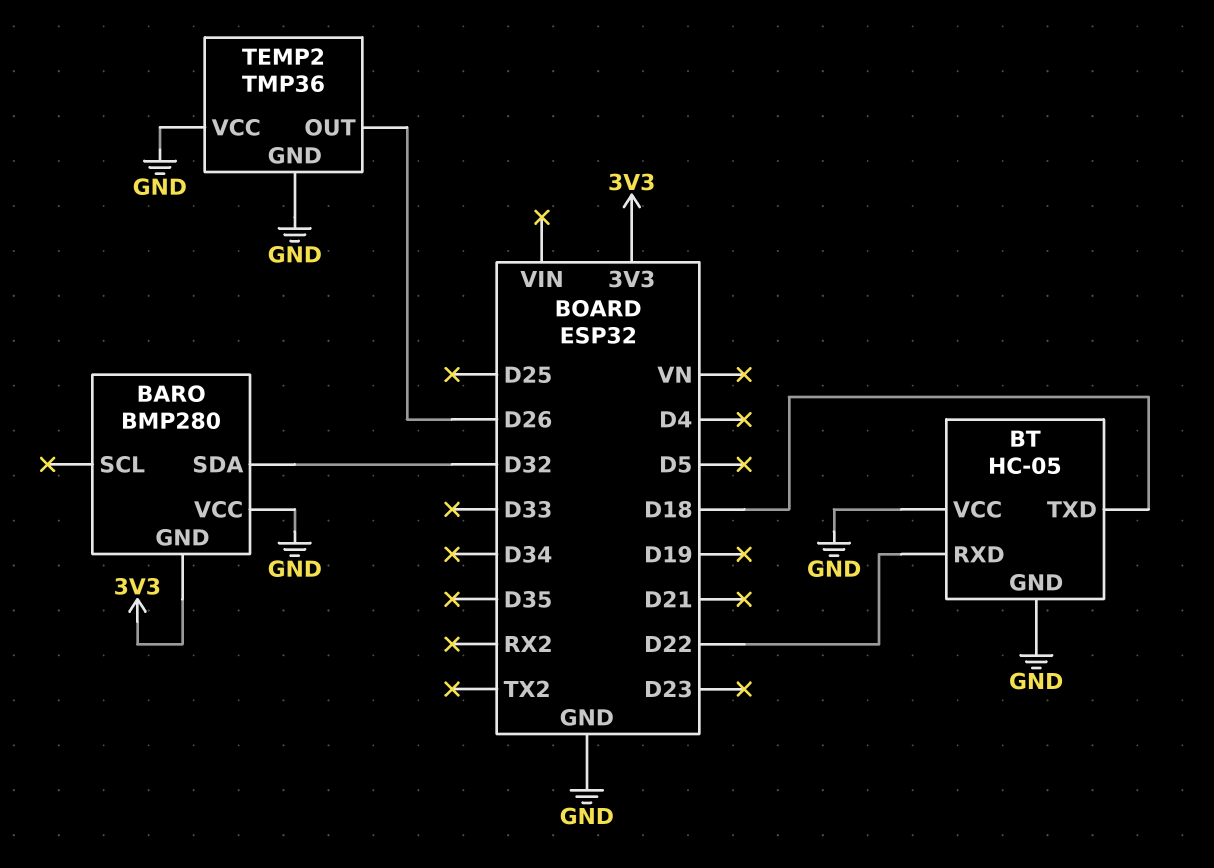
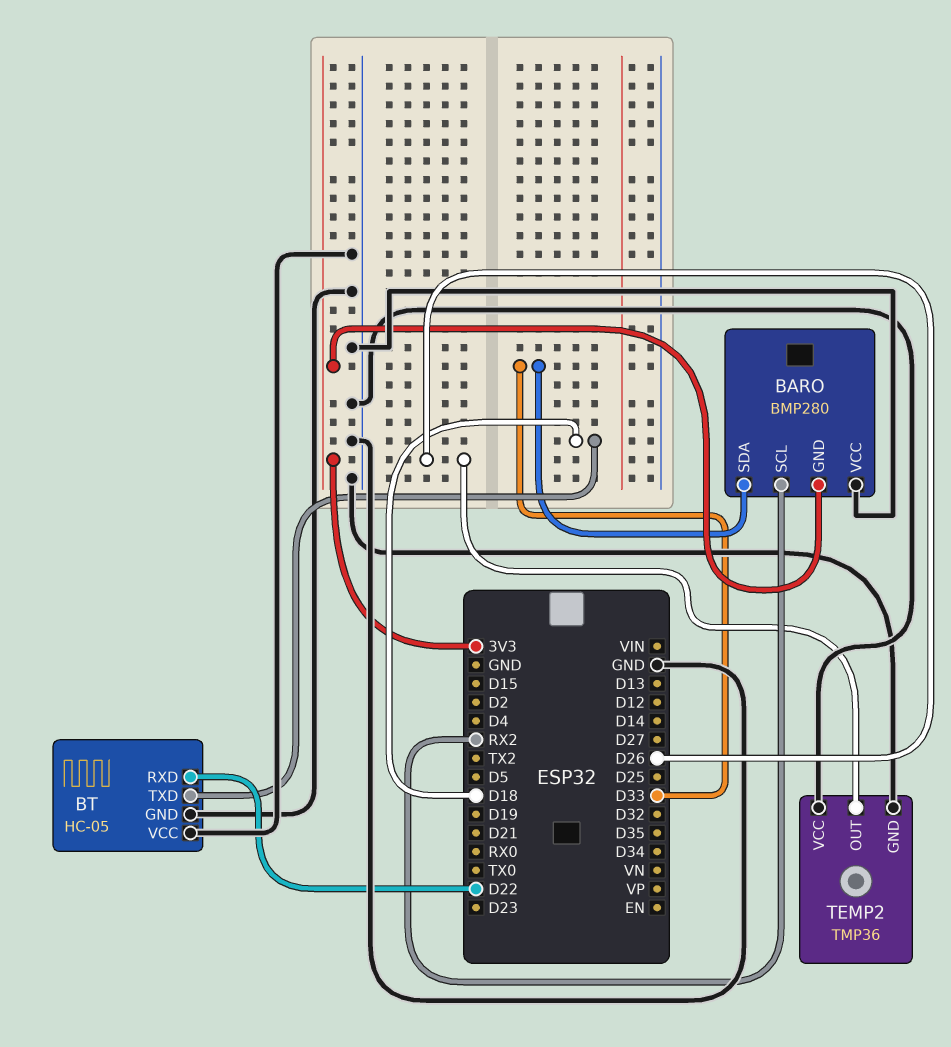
BARO pin SCL: none -> RX2
BARO pin SDA: D32 -> D33

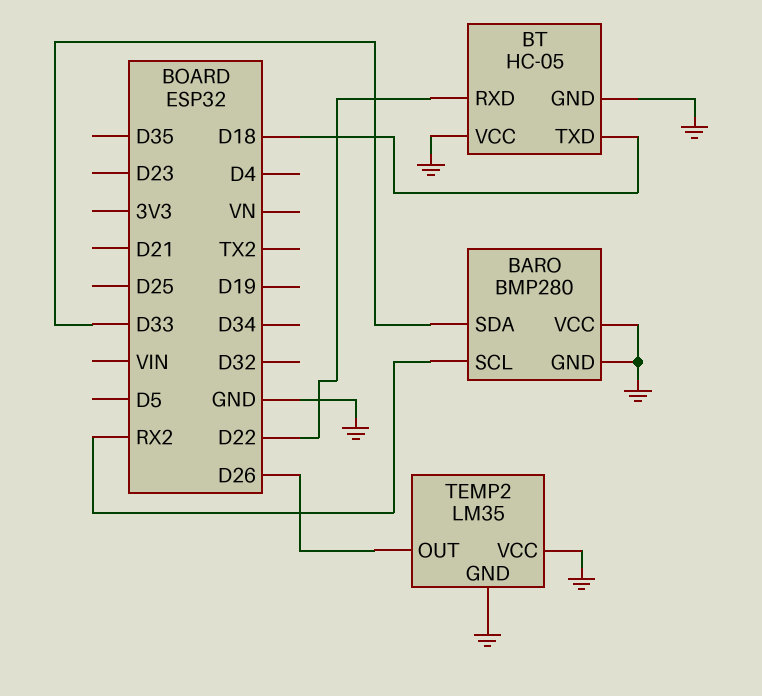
BARO pin GND: 3V3 -> GND
TEMP2: TMP36 -> LM35

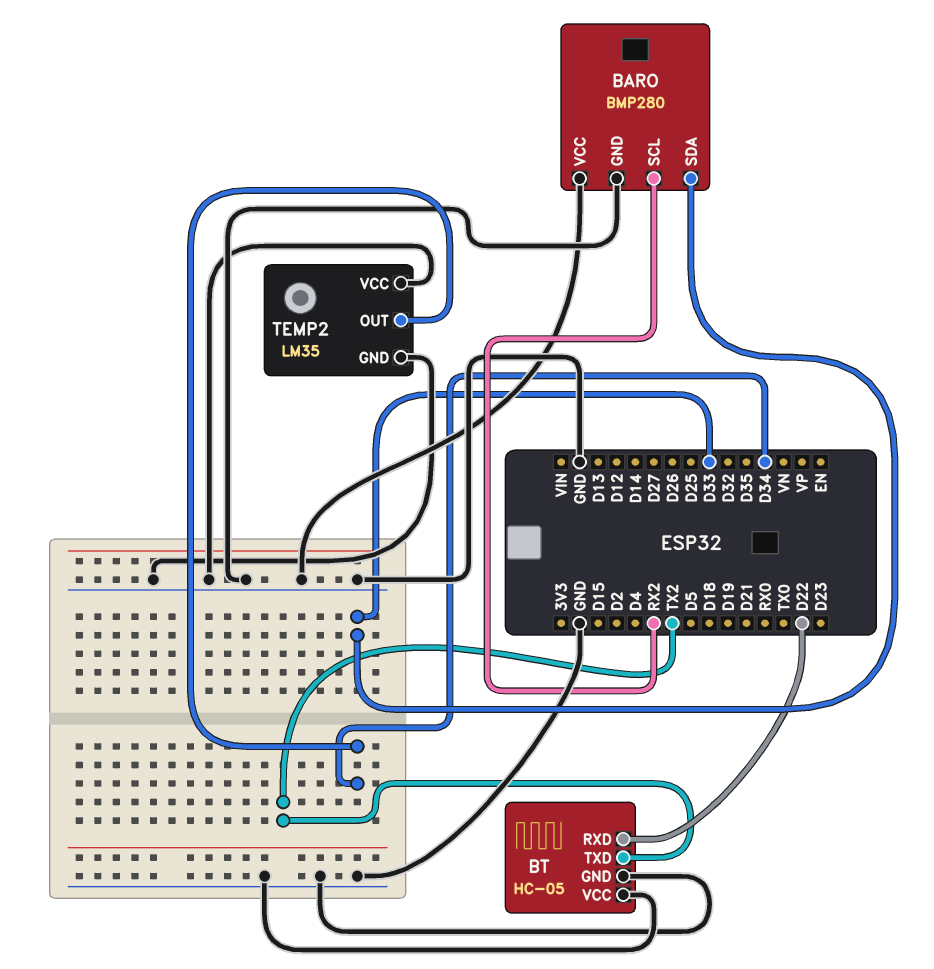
BT pin TXD: D18 -> TX2
TEMP2 pin OUT: D26 -> D34

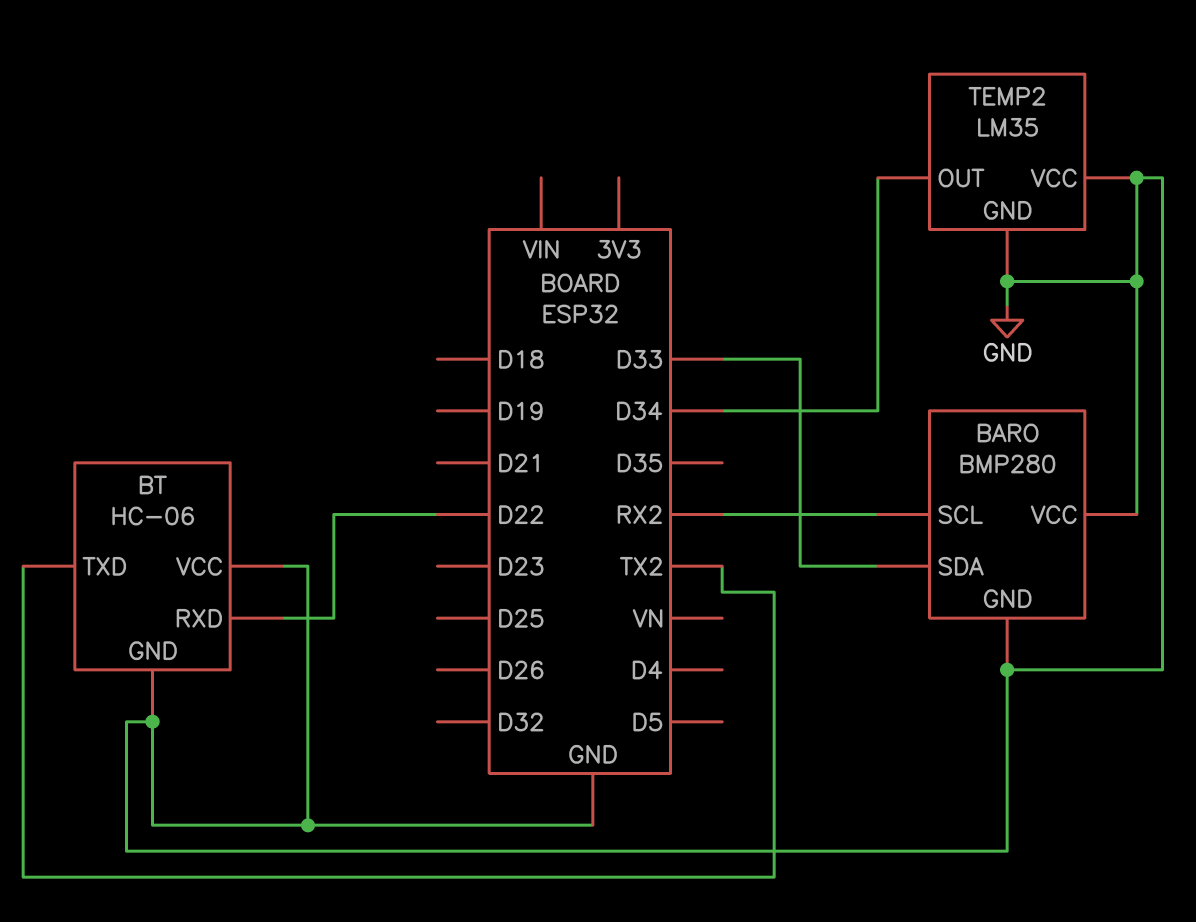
BT: HC-05 -> HC-06

